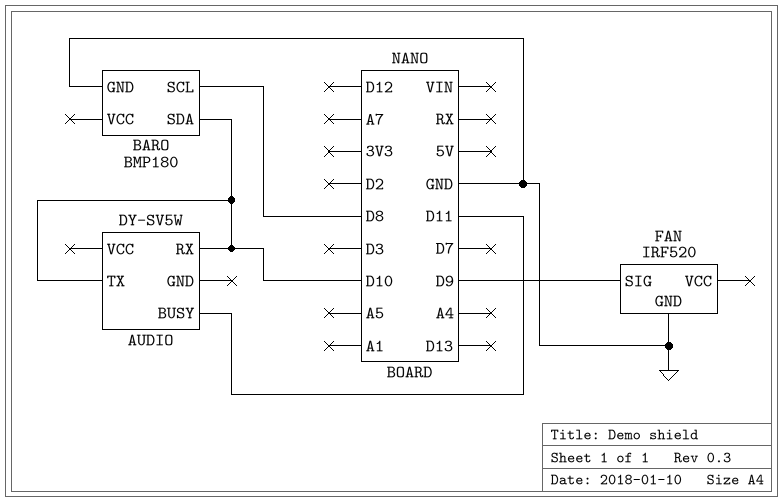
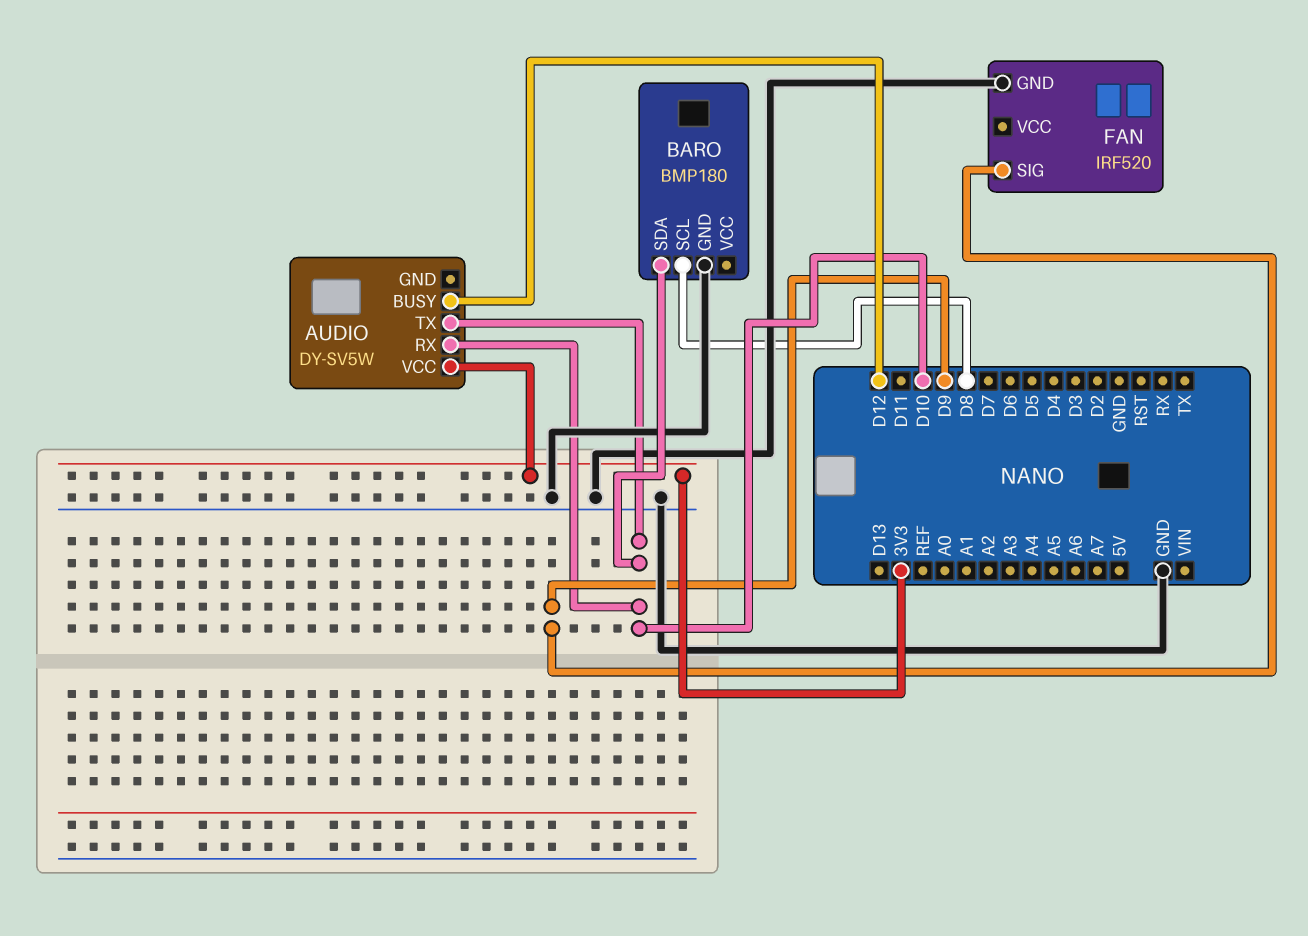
AUDIO pin BUSY: D11 -> D12
AUDIO pin VCC: none -> 3V3

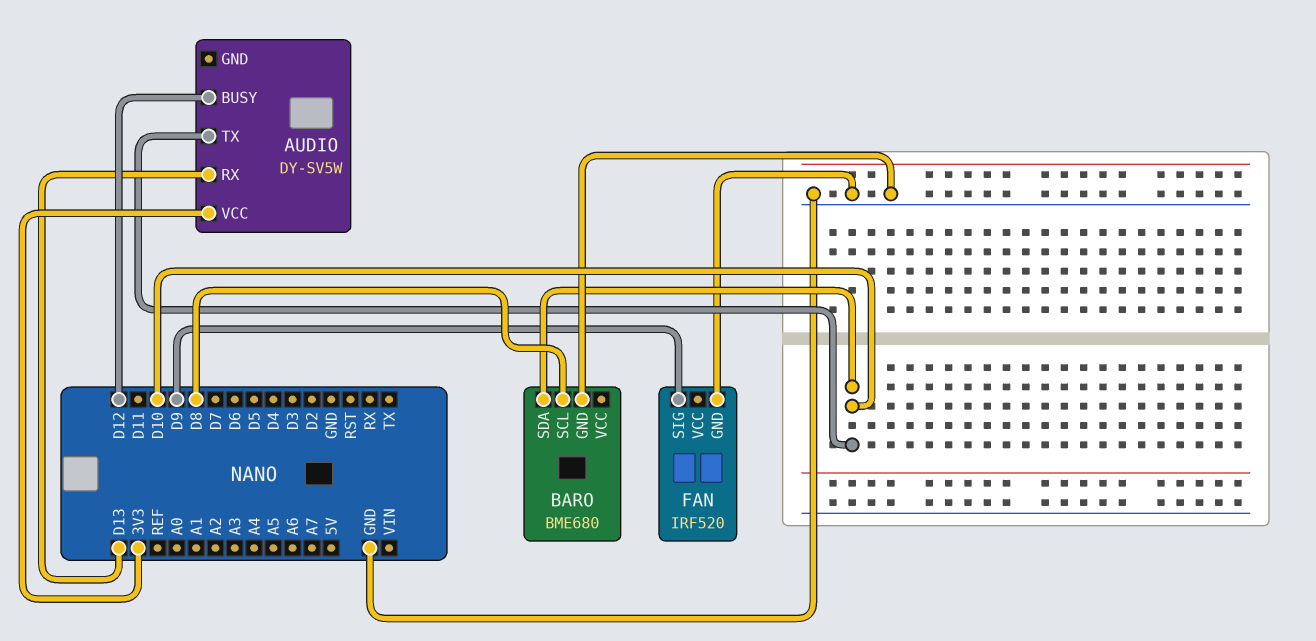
AUDIO pin RX: D10 -> D13
BARO: BMP180 -> BME680

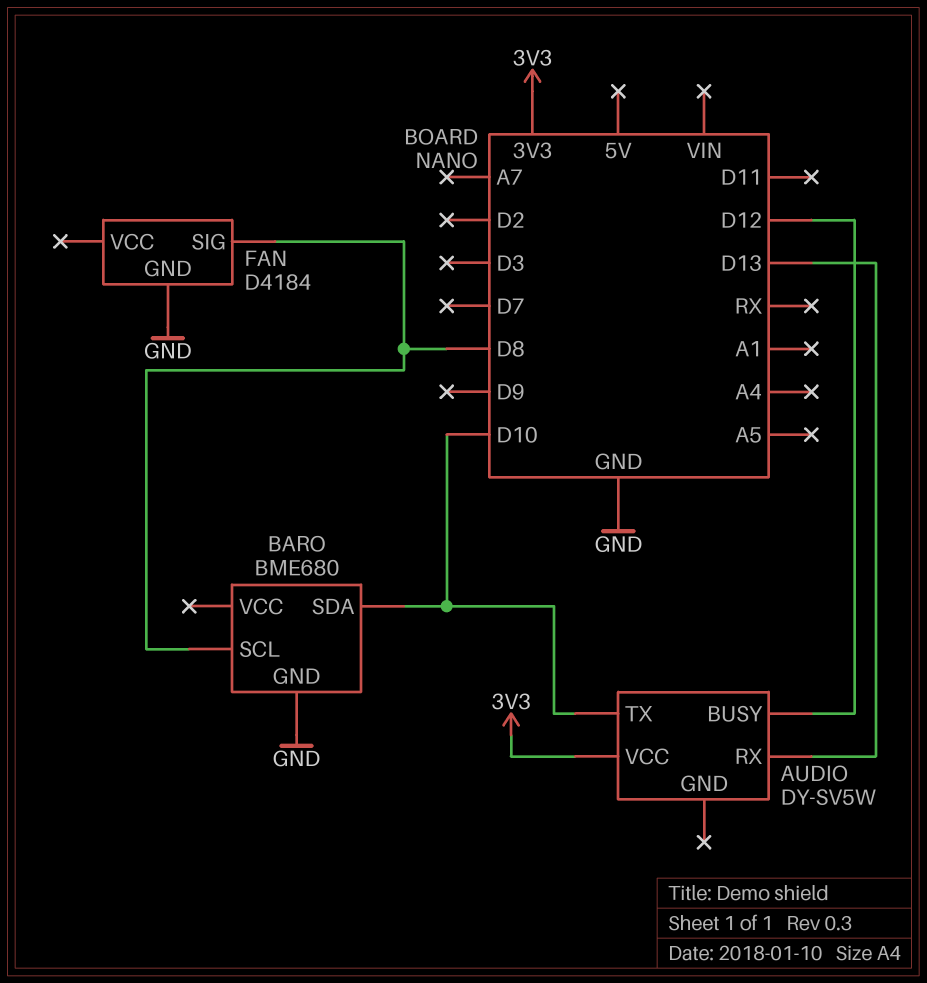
FAN: IRF520 -> D4184
FAN pin SIG: D9 -> D8

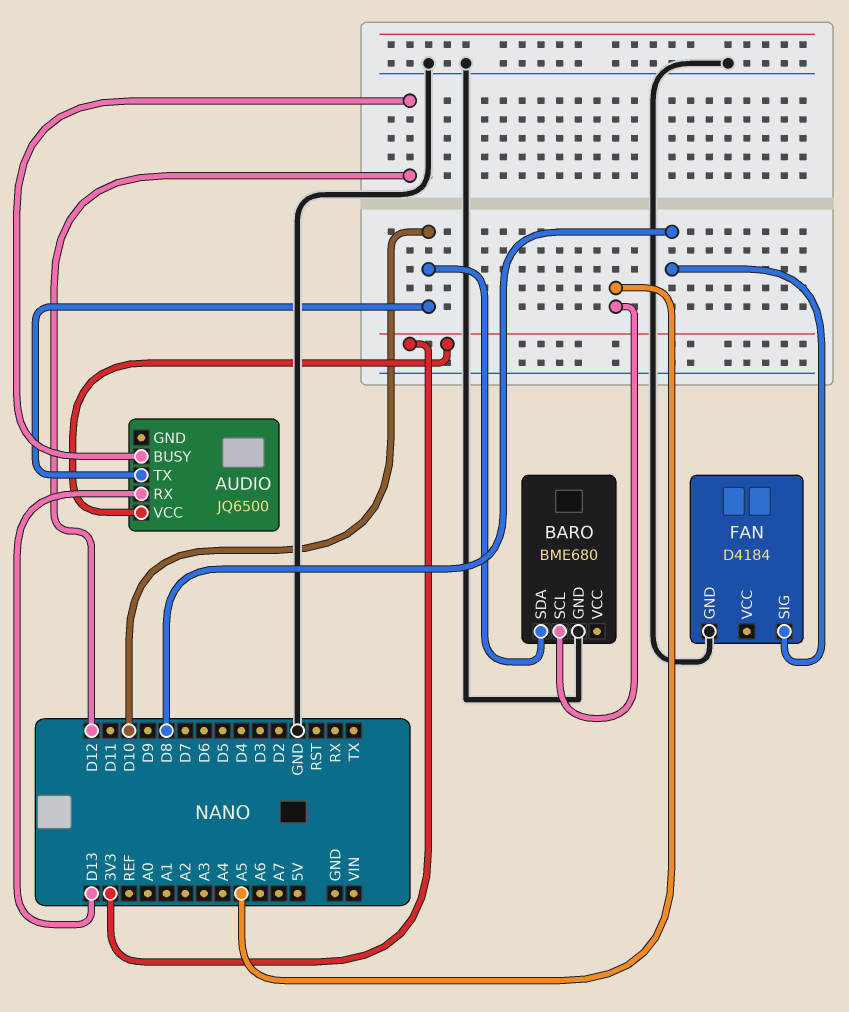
AUDIO: DY-SV5W -> JQ6500
BARO pin SCL: D8 -> A5

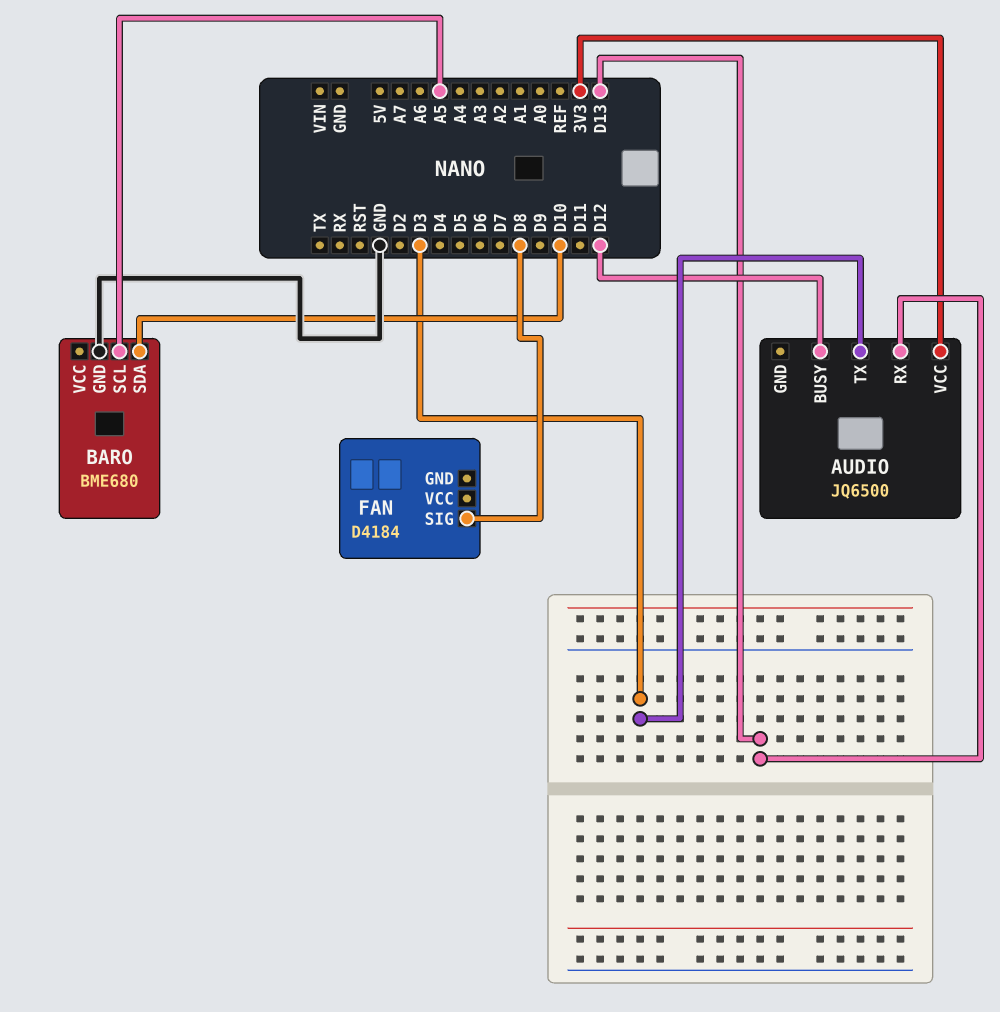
AUDIO pin TX: D10 -> D3
FAN pin GND: GND -> none

